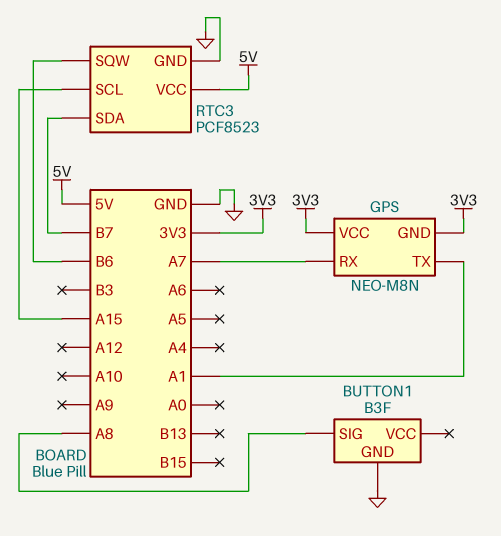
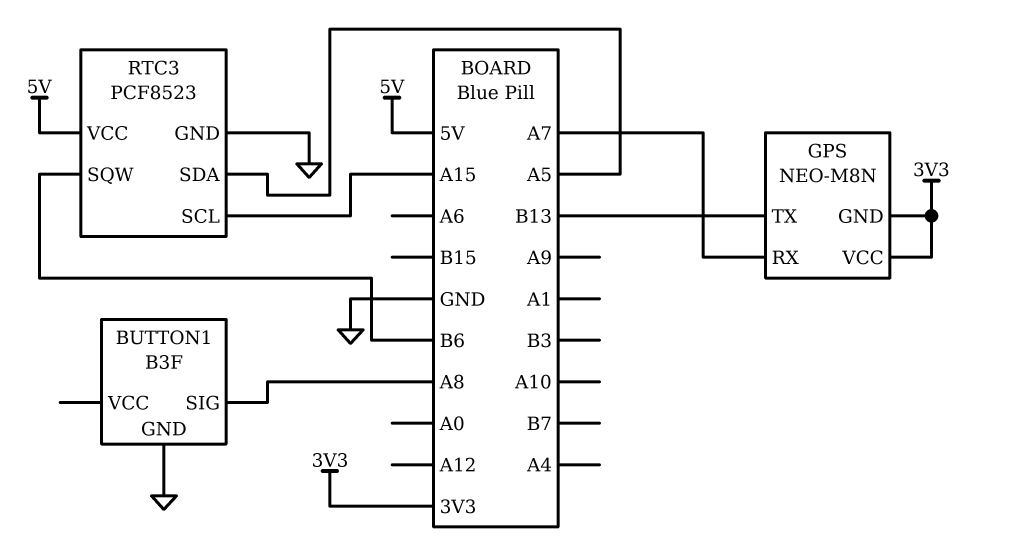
GPS pin TX: A1 -> B13
RTC3 pin SDA: B7 -> A5

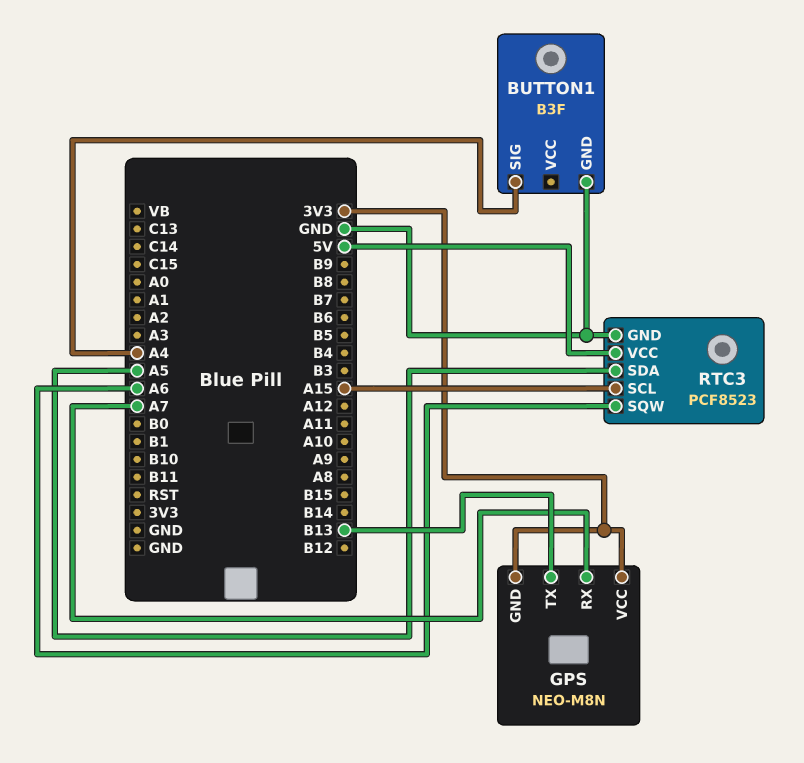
BUTTON1 pin SIG: A8 -> A4
RTC3 pin SQW: B6 -> A6

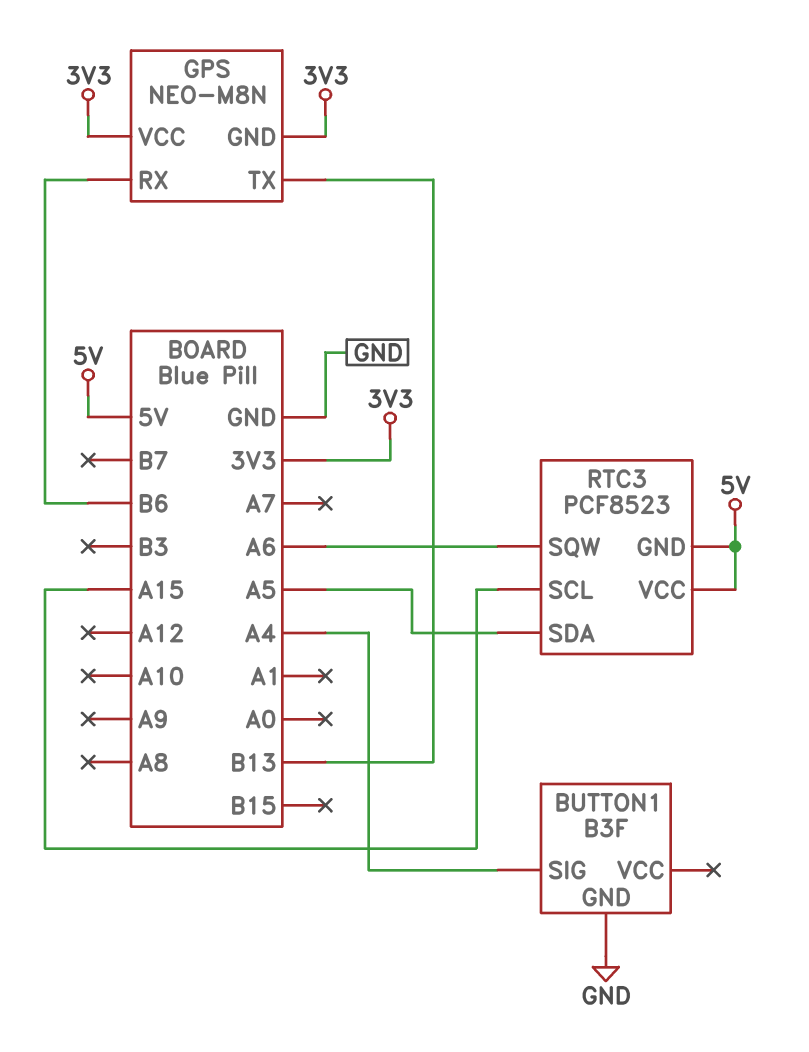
GPS pin RX: A7 -> B6
RTC3 pin GND: GND -> 5V

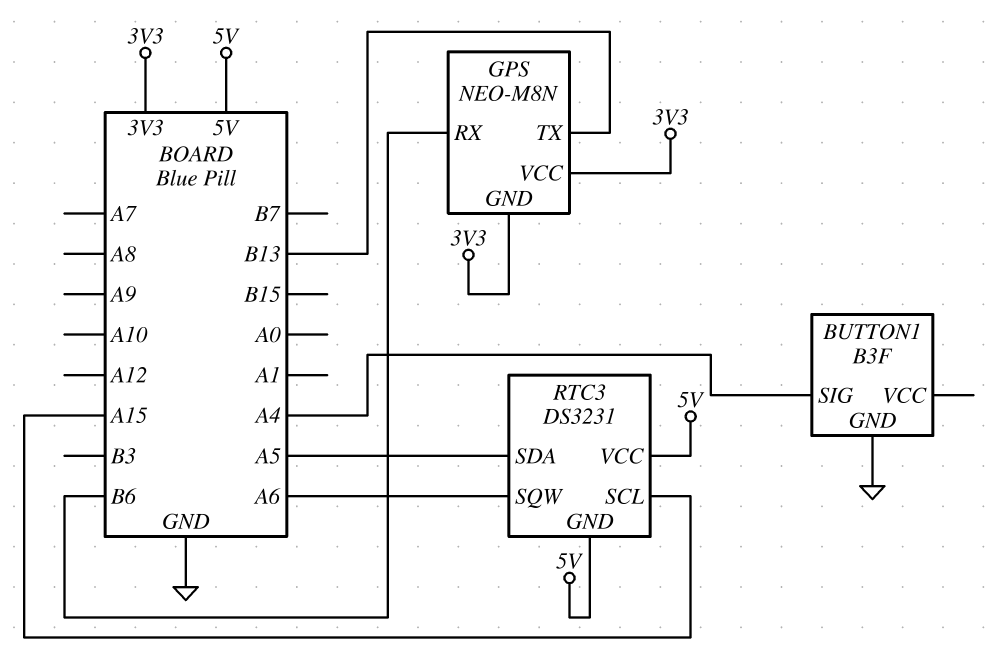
RTC3: PCF8523 -> DS3231

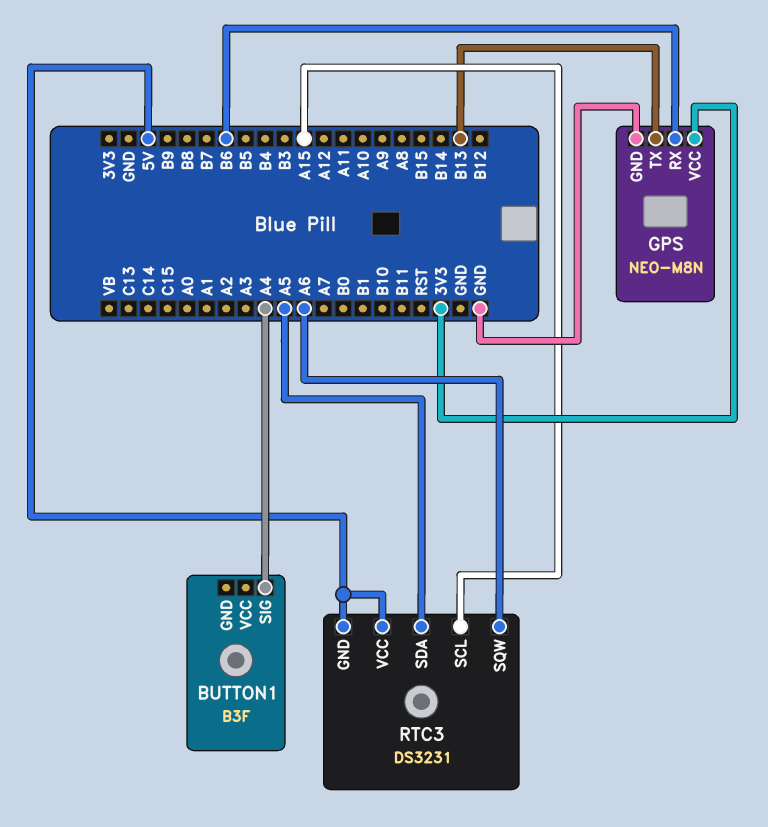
BUTTON1 pin GND: GND -> none
GPS pin GND: 3V3 -> GND

